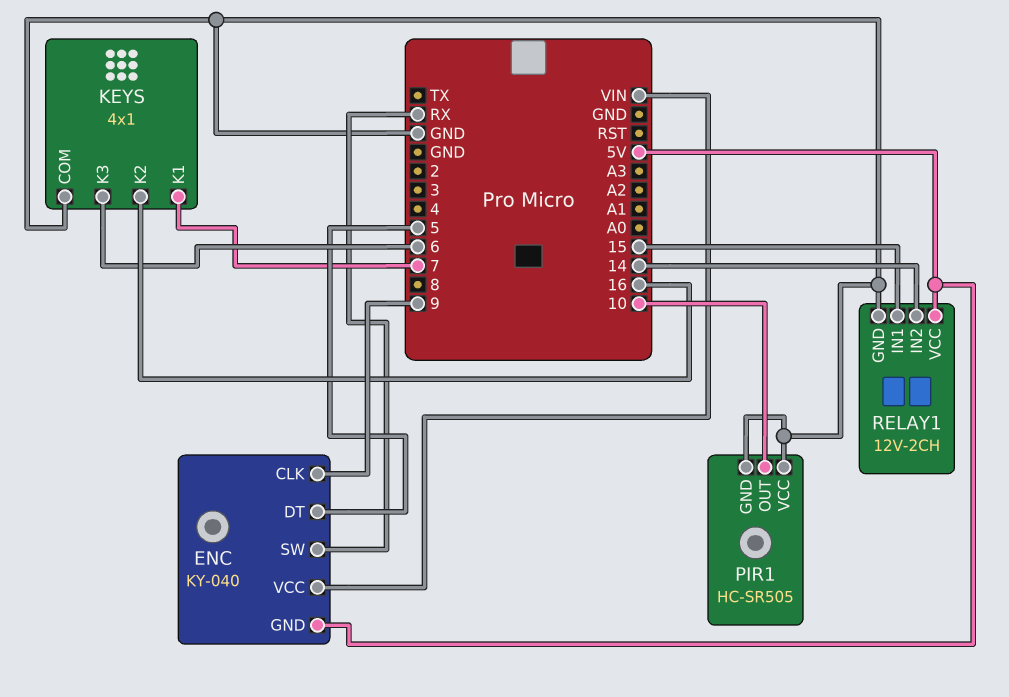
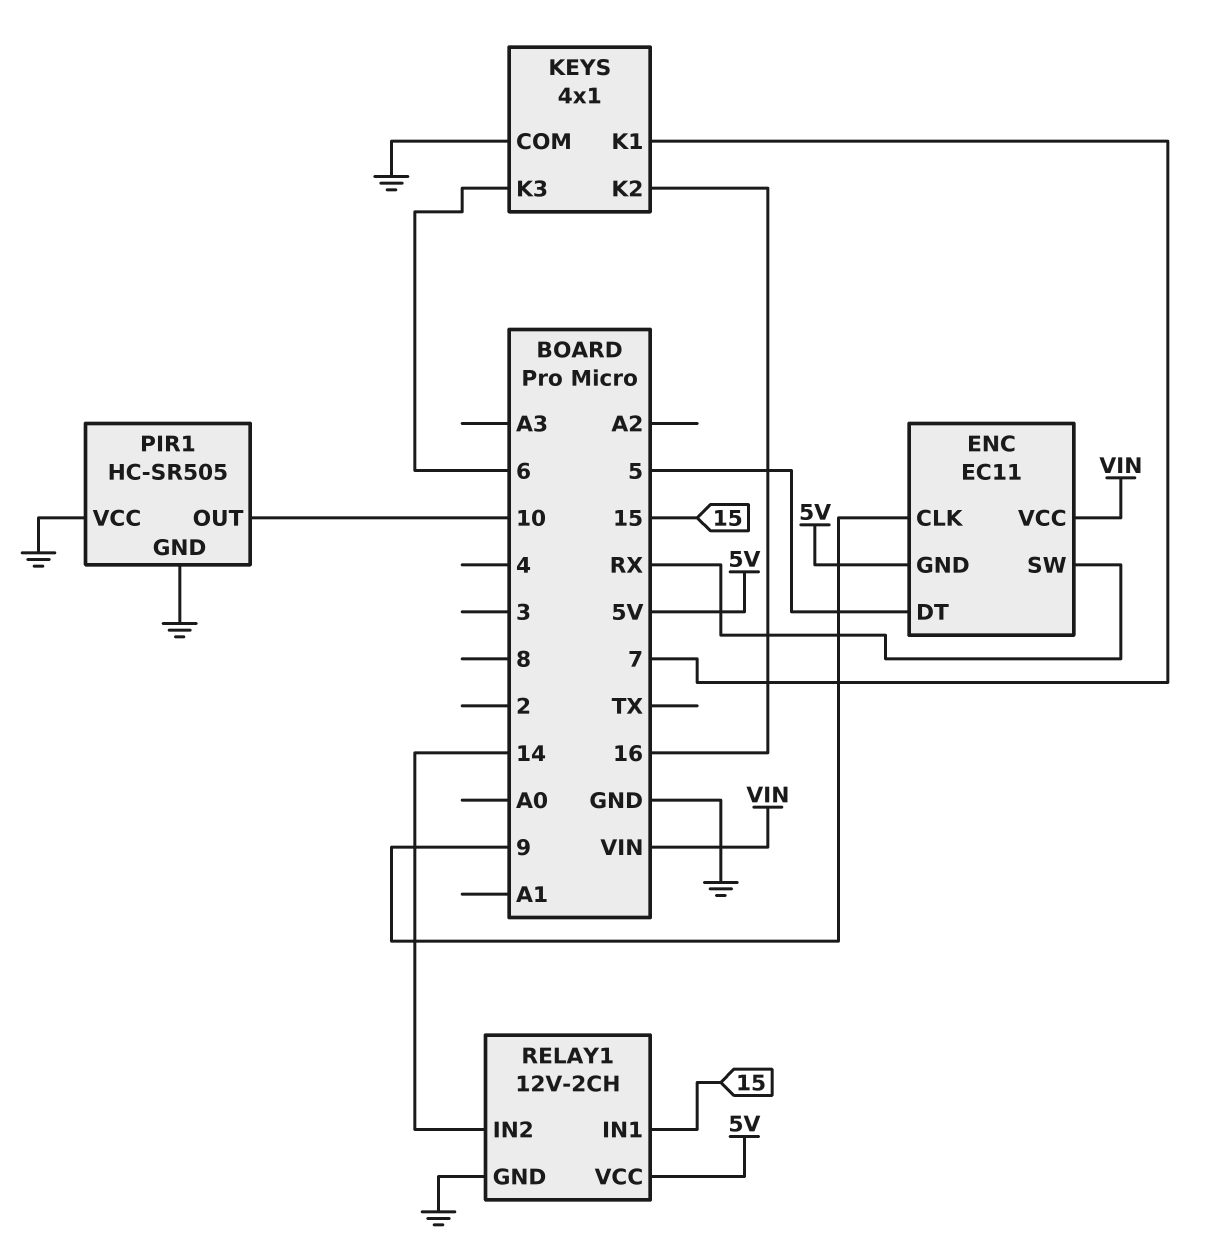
ENC: KY-040 -> EC11

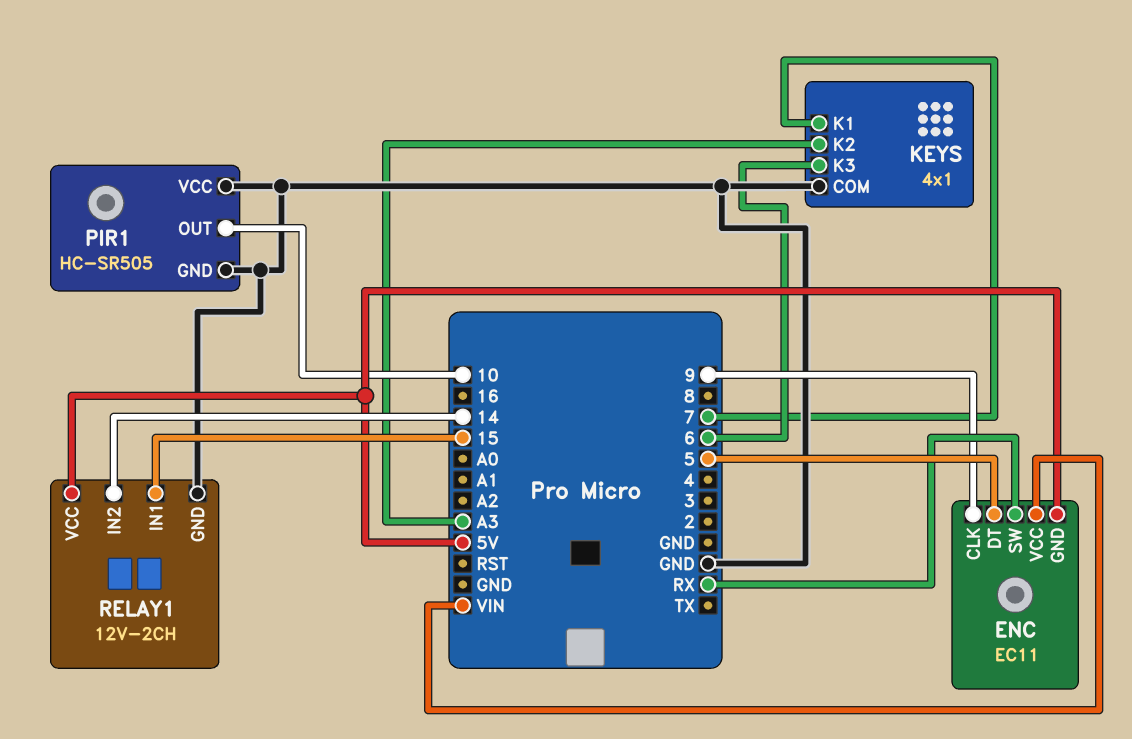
KEYS pin K2: 16 -> A3

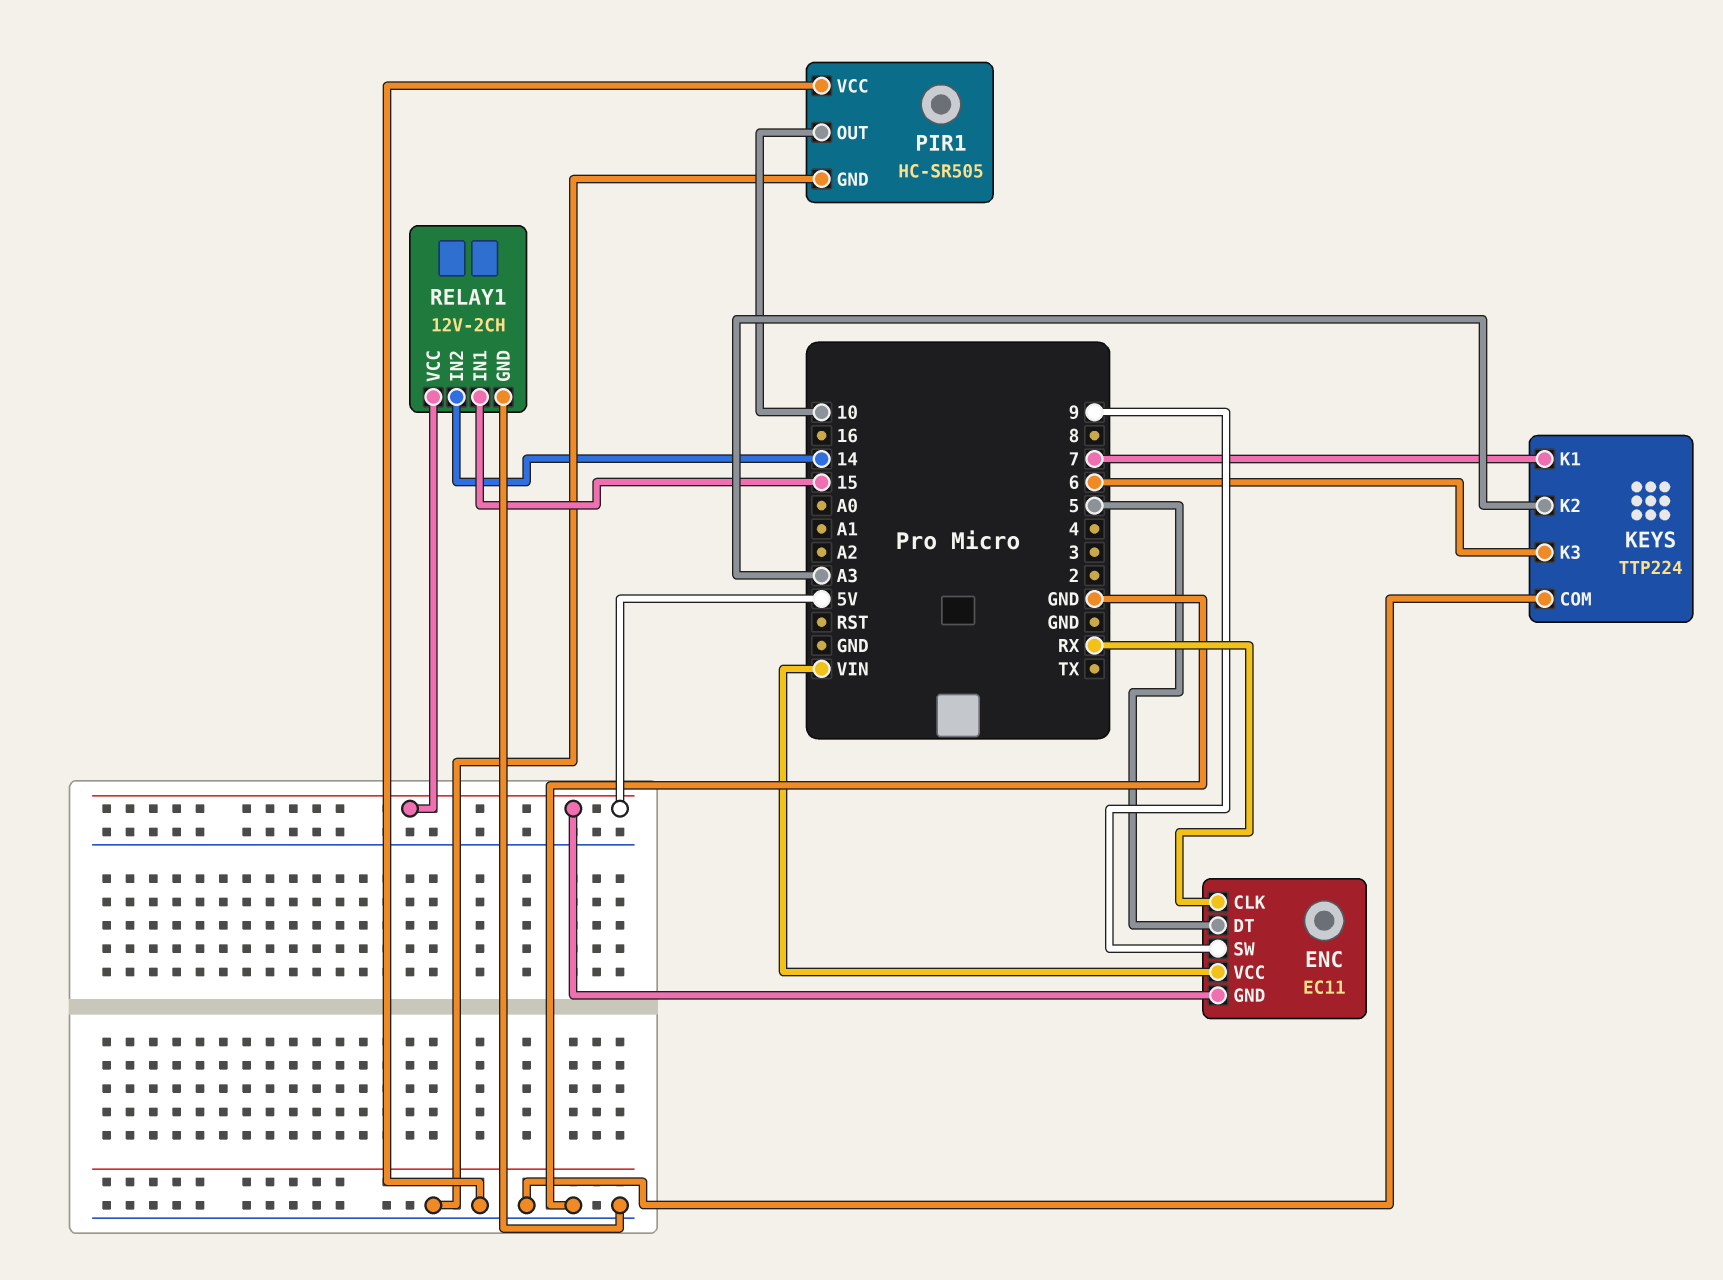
ENC pin CLK: 9 -> RX
ENC pin SW: RX -> 9
KEYS: 4x1 -> TTP224

